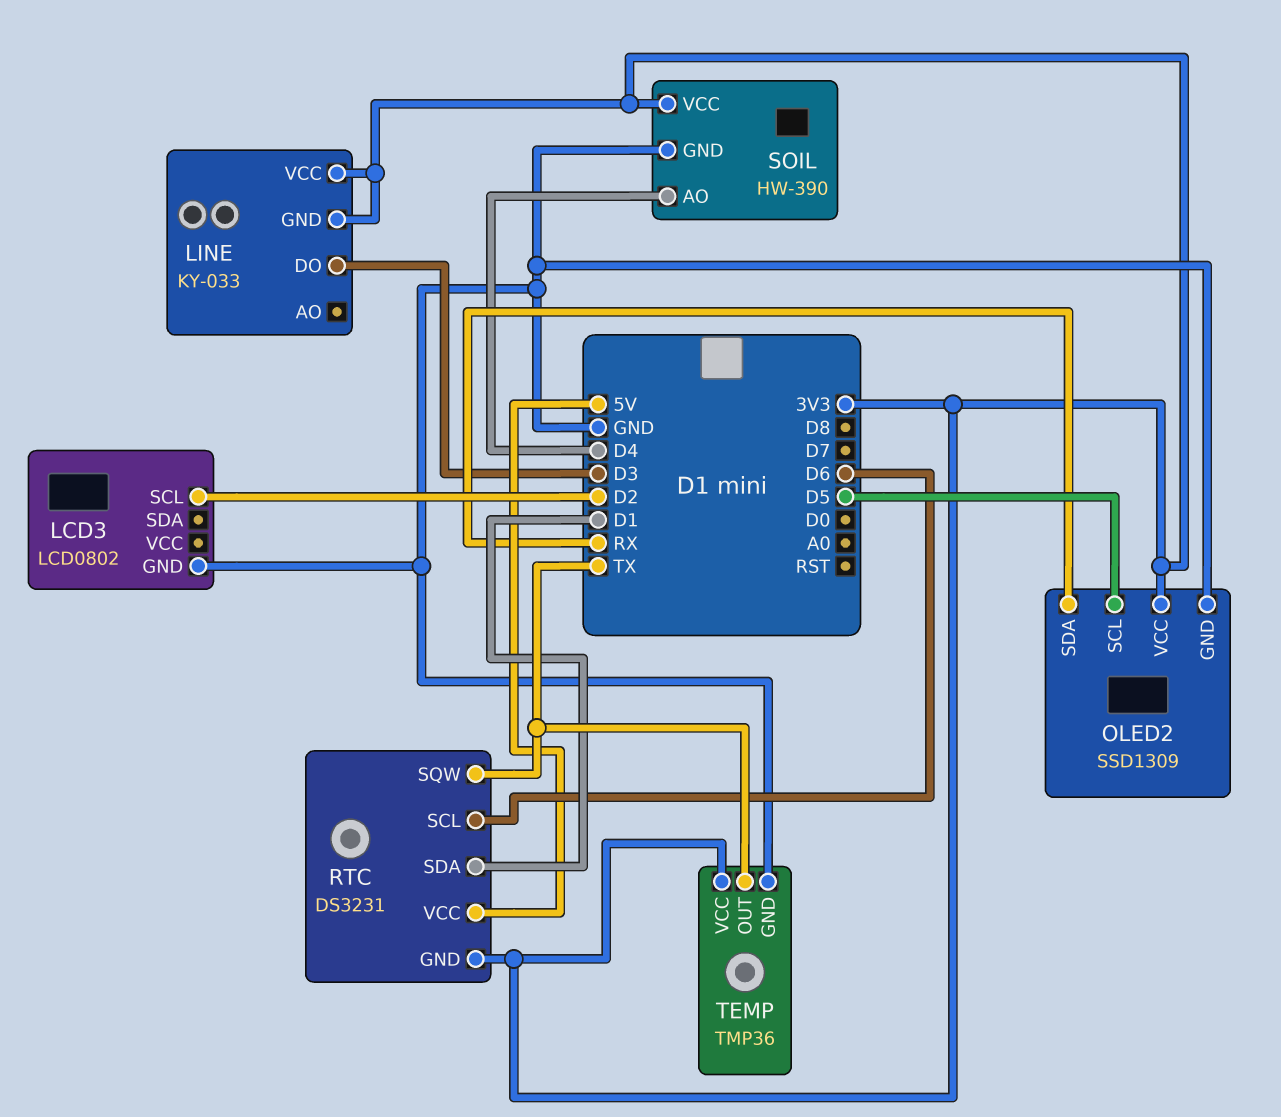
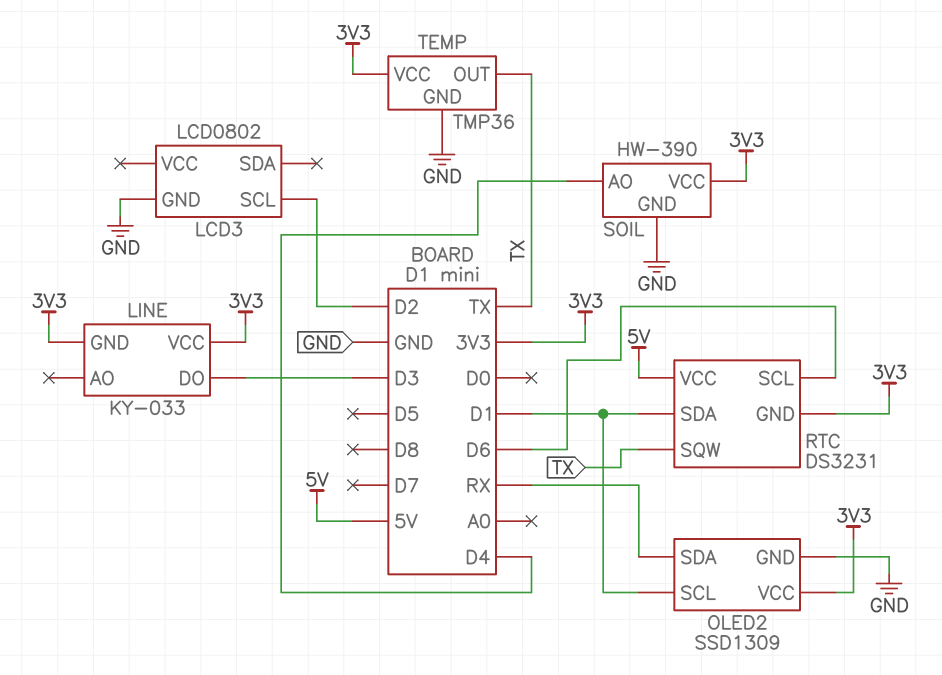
OLED2 pin SCL: D5 -> D1

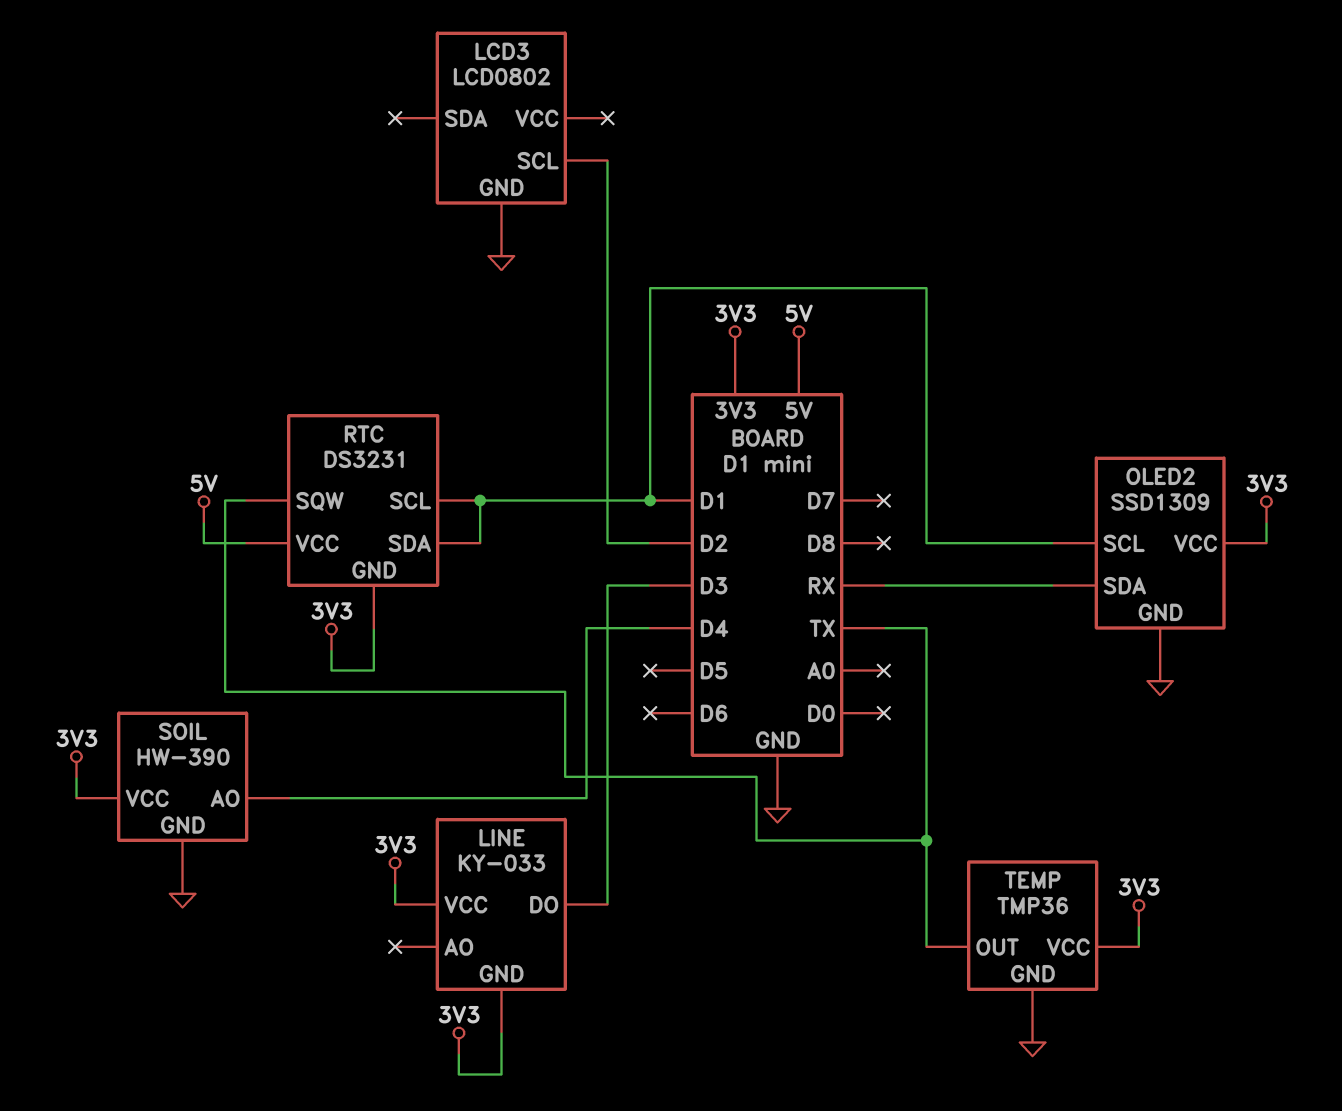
RTC pin SCL: D6 -> D1

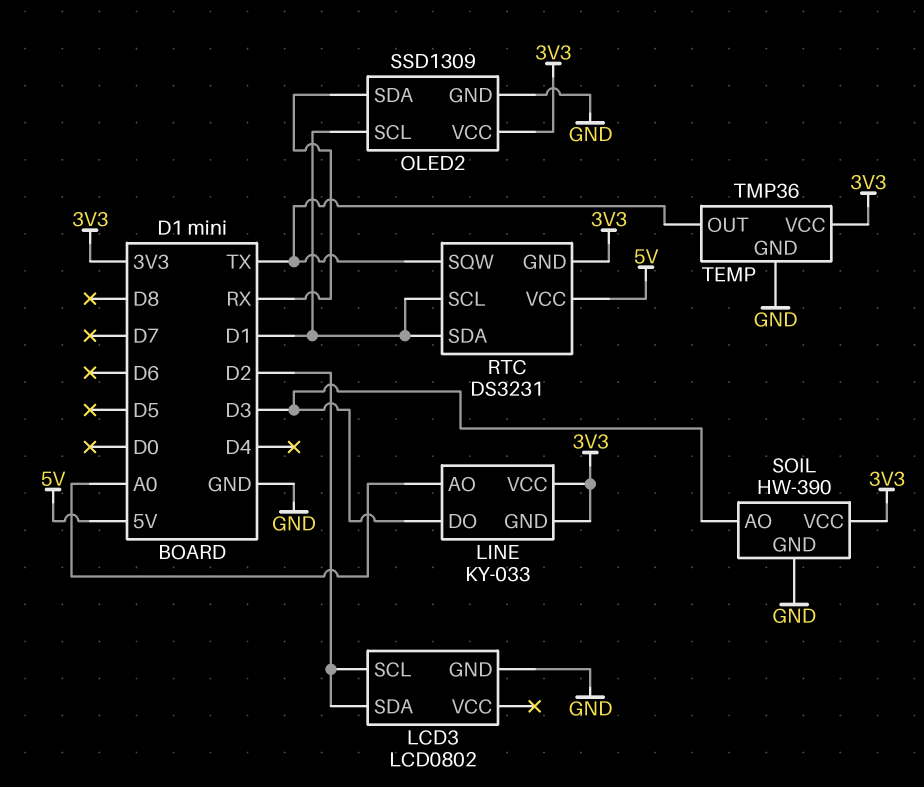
LCD3 pin SDA: none -> D2
LINE pin AO: none -> A0
SOIL pin AO: D4 -> D3

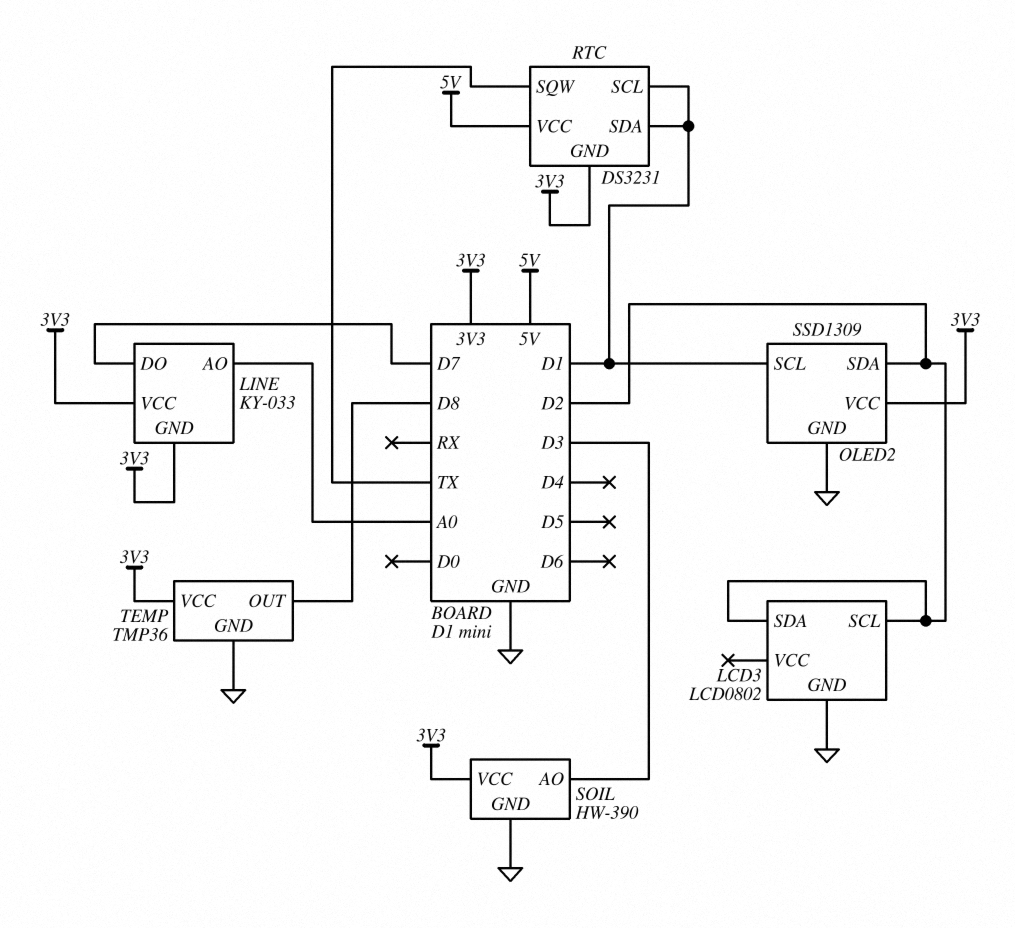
LINE pin DO: D3 -> D7
OLED2 pin SDA: RX -> D2
TEMP pin OUT: TX -> D8

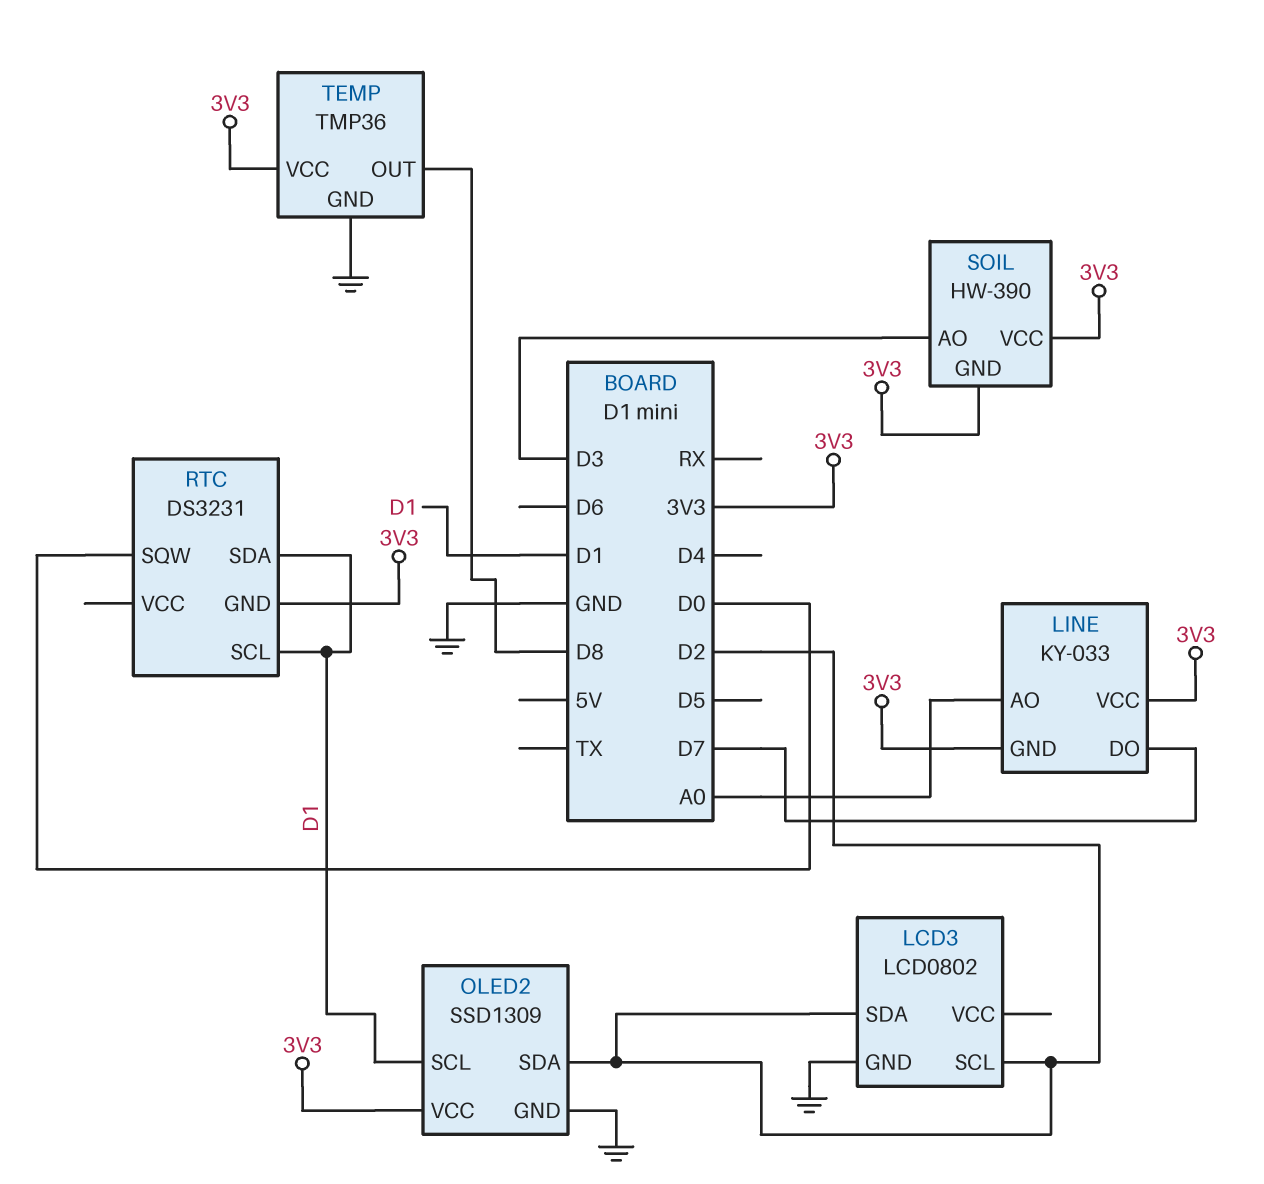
RTC pin SQW: TX -> D0
RTC pin VCC: 5V -> none
SOIL pin GND: GND -> 3V3

